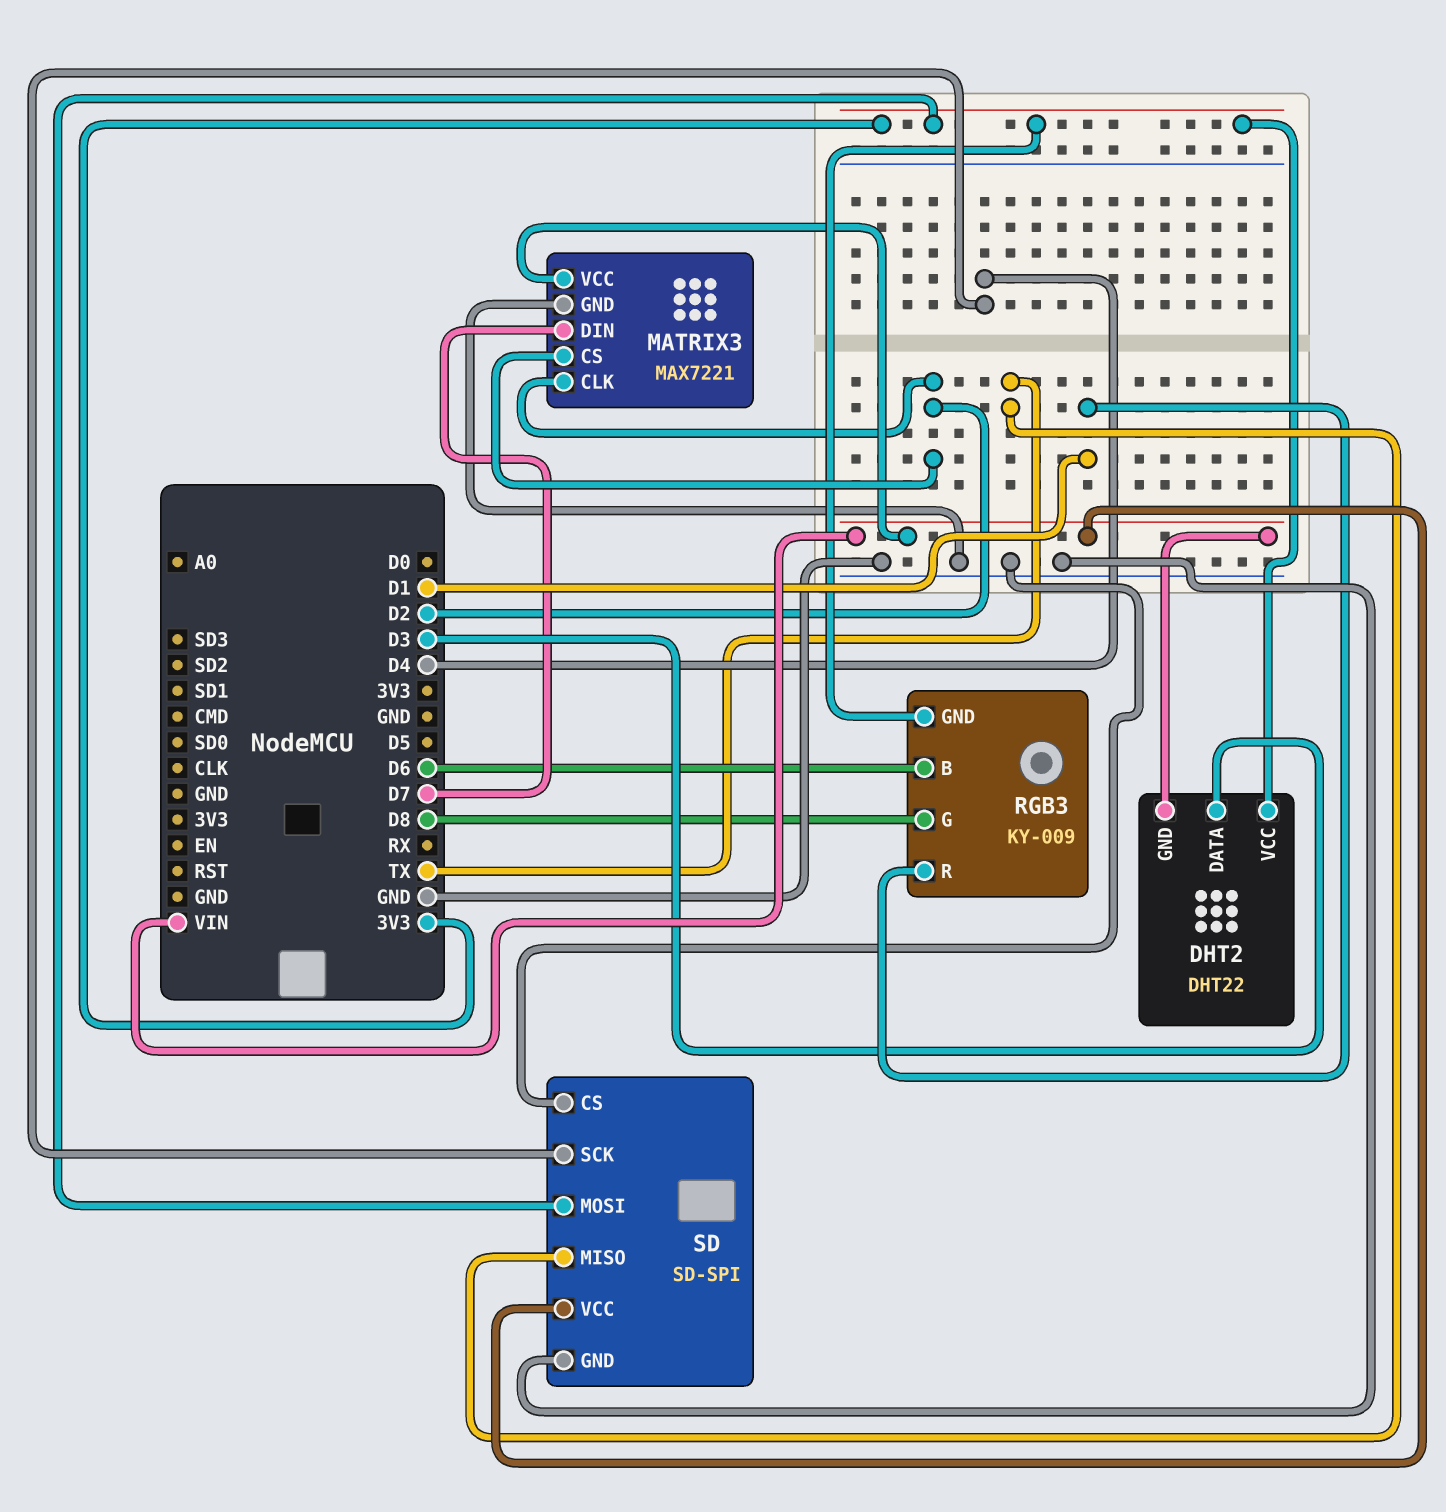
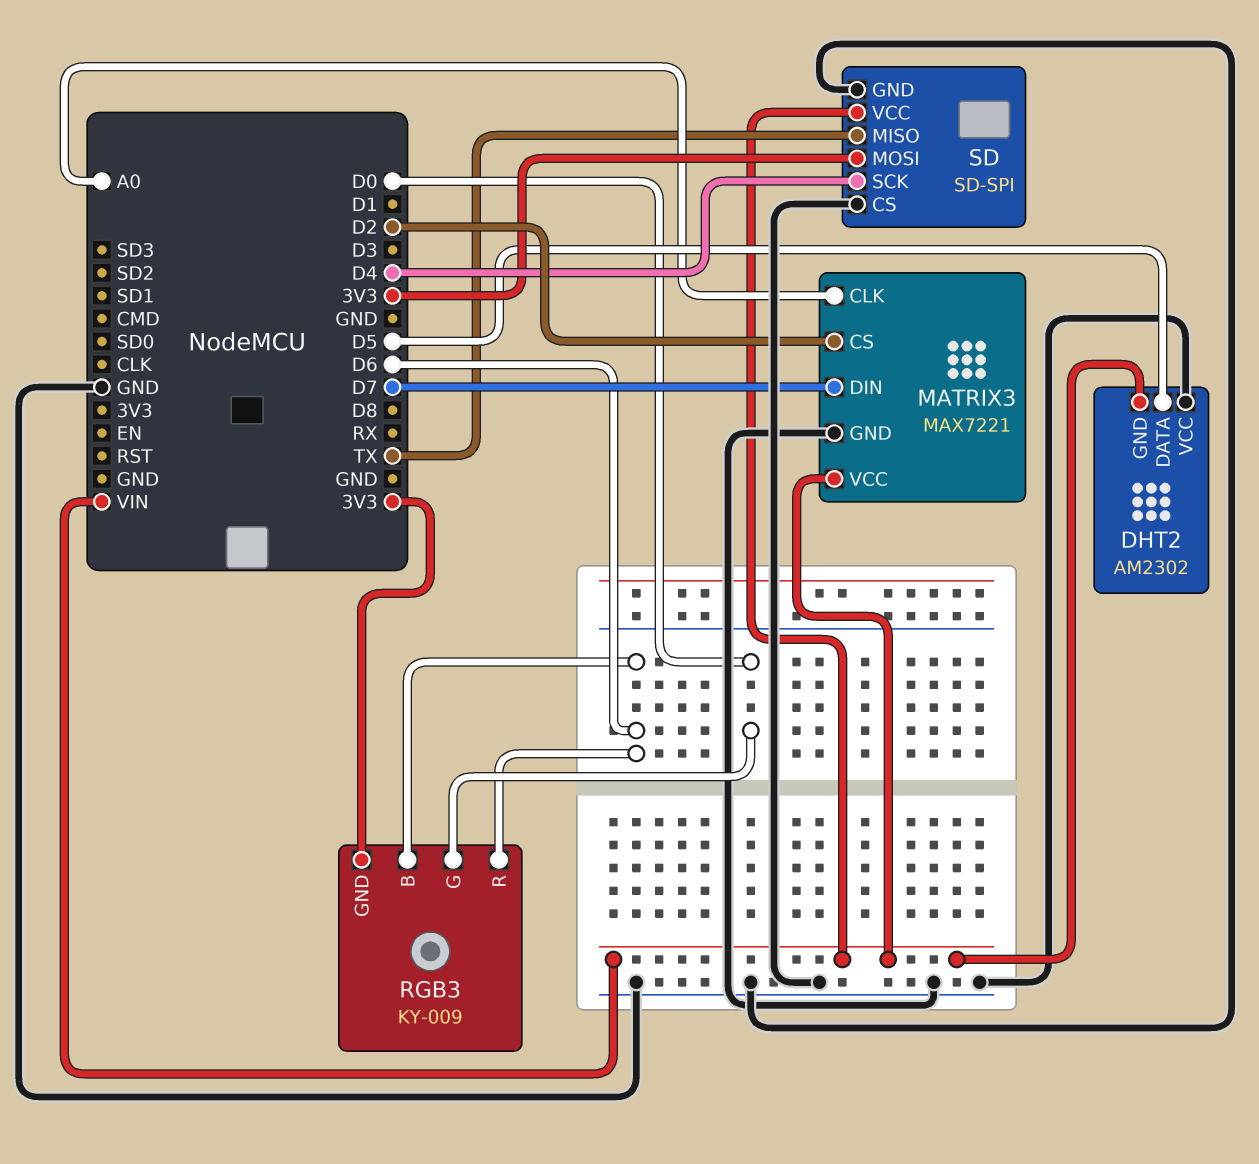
DHT2: DHT22 -> AM2302
DHT2 pin DATA: D3 -> D5
DHT2 pin VCC: 3V3 -> GND
MATRIX3 pin CLK: D2 -> A0
RGB3 pin G: D8 -> D0
RGB3 pin R: D1 -> D6

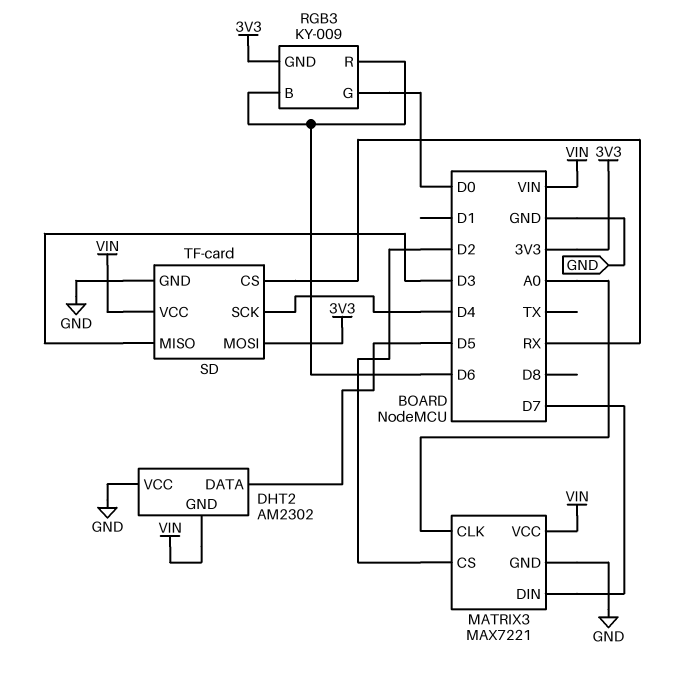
SD: SD-SPI -> TF-card
SD pin CS: GND -> RX
SD pin MISO: TX -> D3

